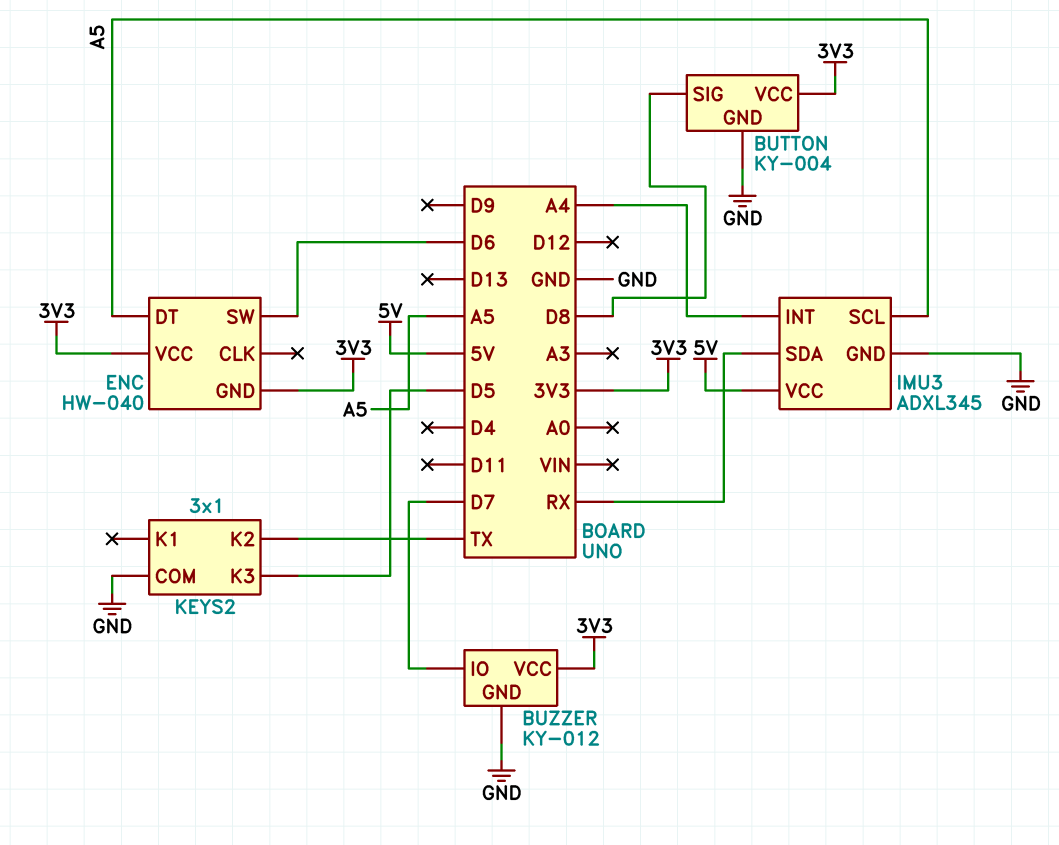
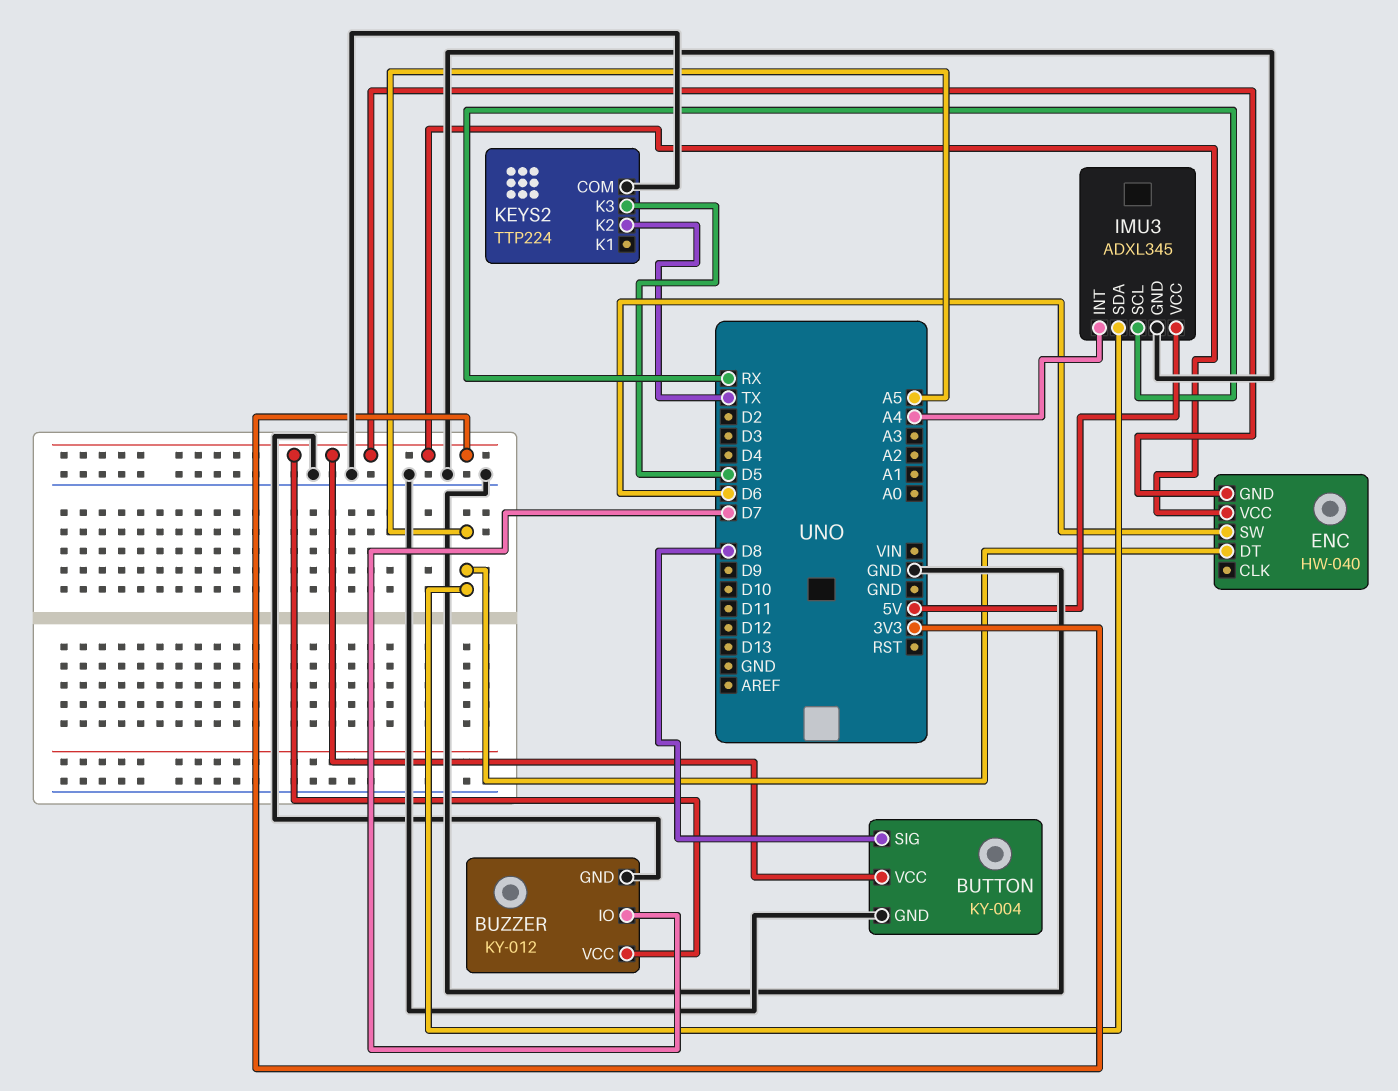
IMU3 pin SCL: A5 -> RX
IMU3 pin SDA: RX -> A5
KEYS2: 3x1 -> TTP224

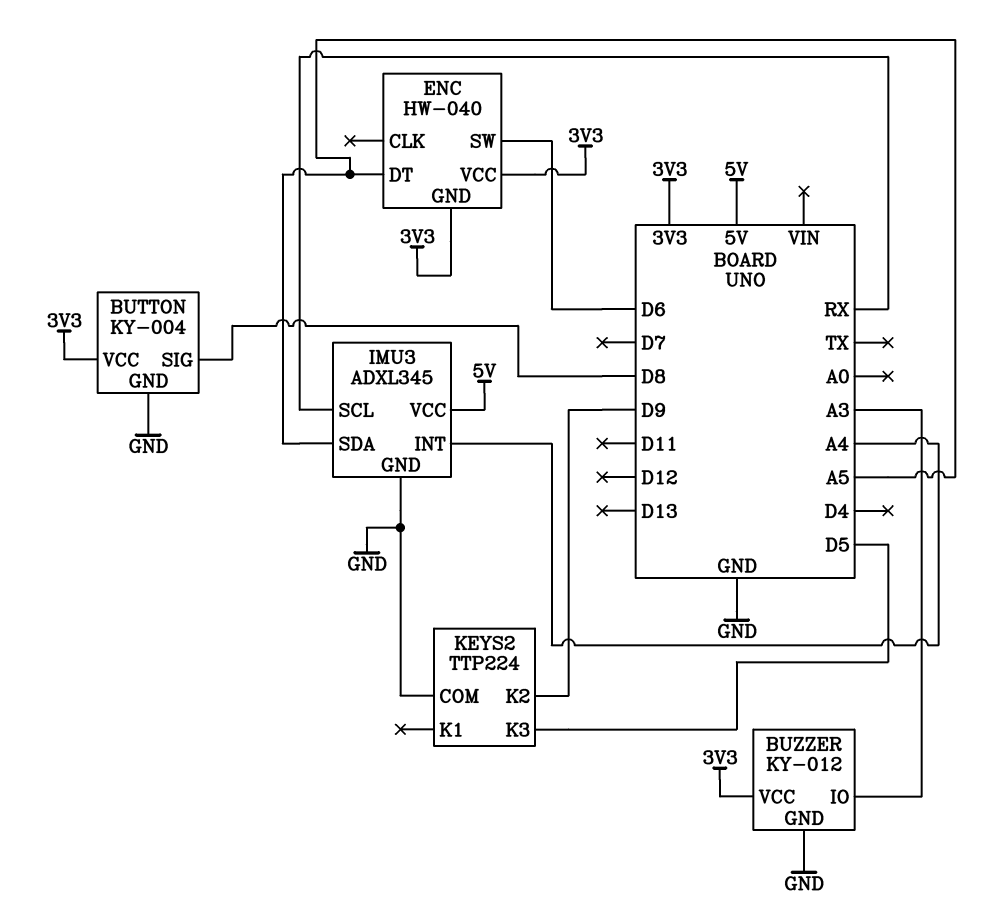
BUZZER pin IO: D7 -> A3
KEYS2 pin K2: TX -> D9

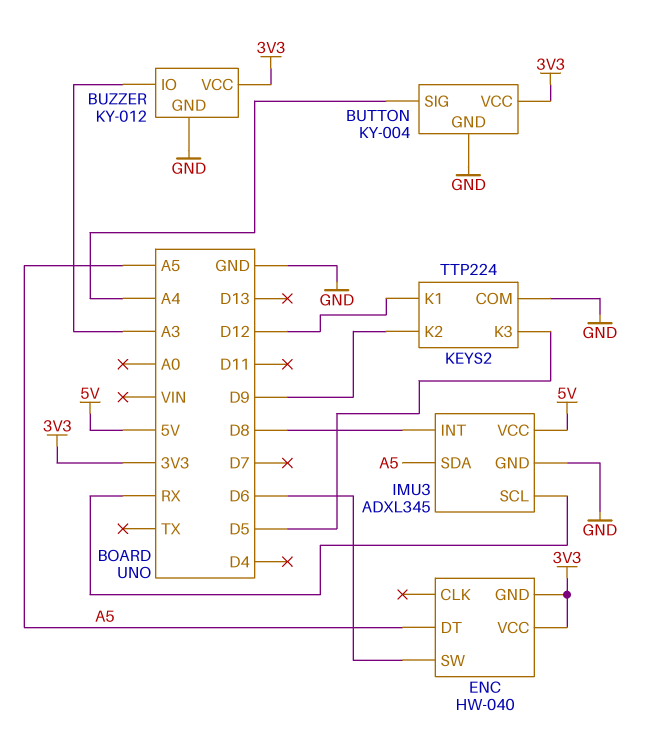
BUTTON pin SIG: D8 -> A4
IMU3 pin INT: A4 -> D8
KEYS2 pin K1: none -> D12

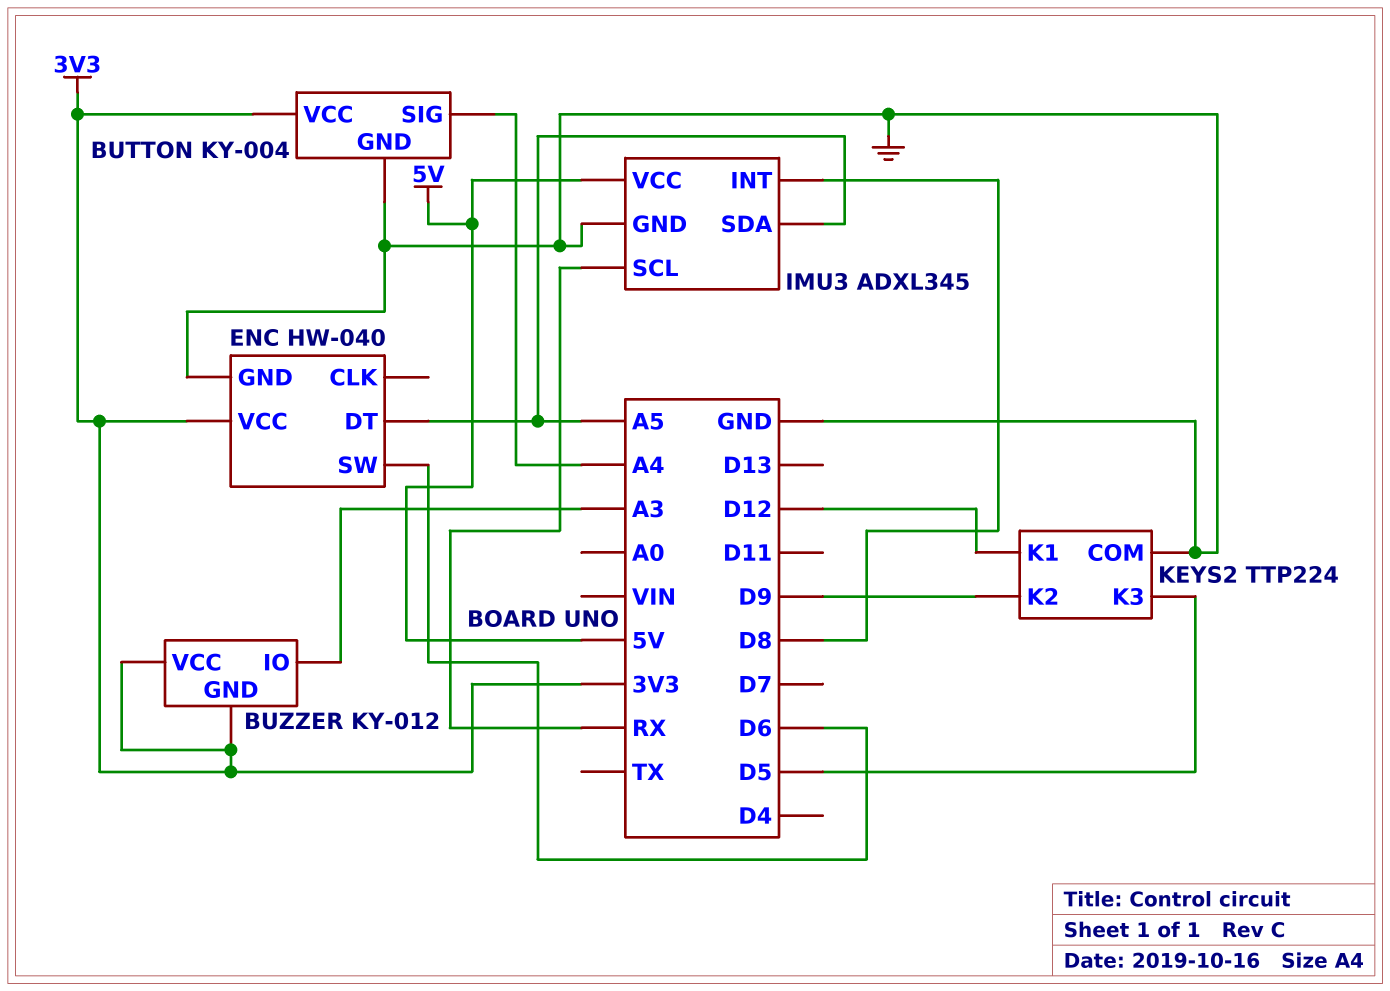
BUZZER pin GND: GND -> 3V3
ENC pin GND: 3V3 -> GND

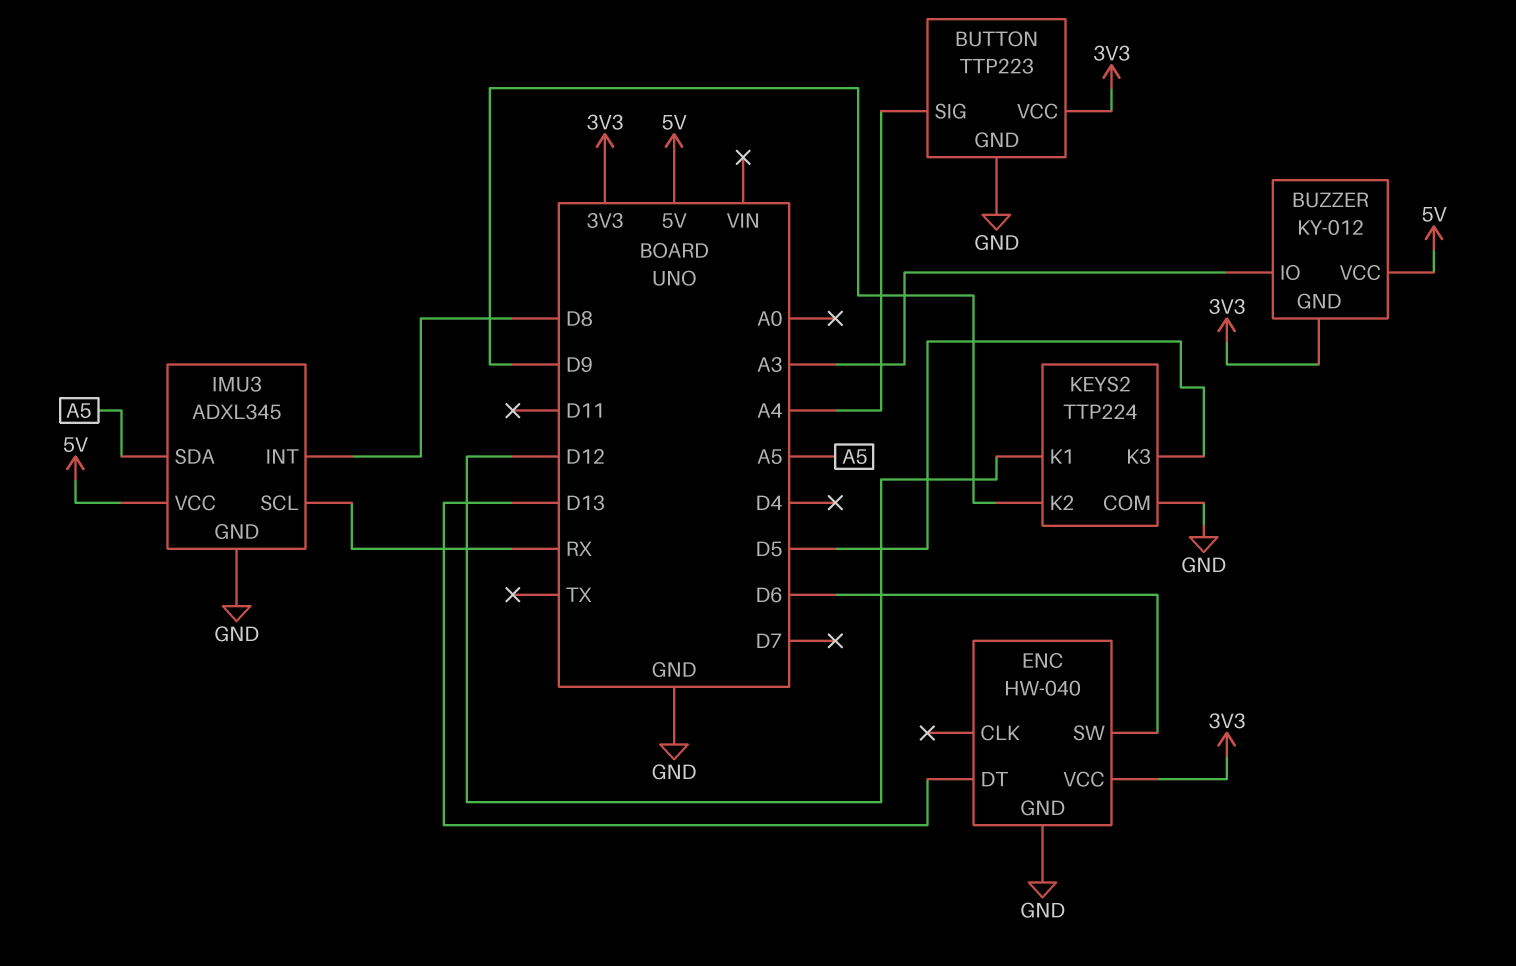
BUTTON: KY-004 -> TTP223
BUZZER pin VCC: 3V3 -> 5V
ENC pin DT: A5 -> D13

